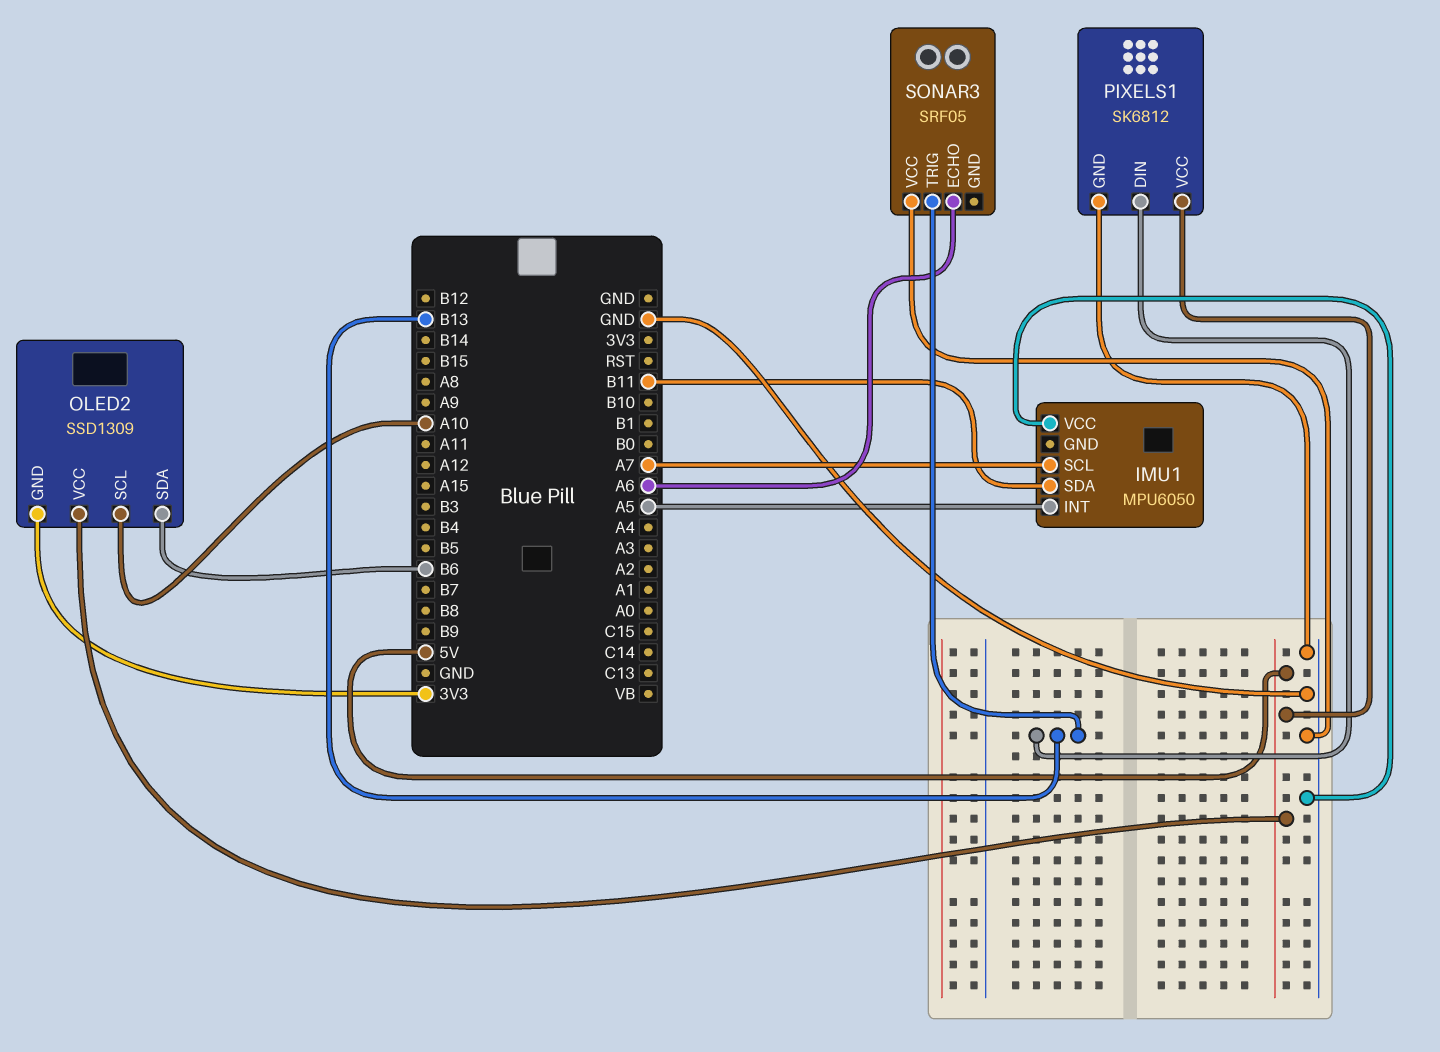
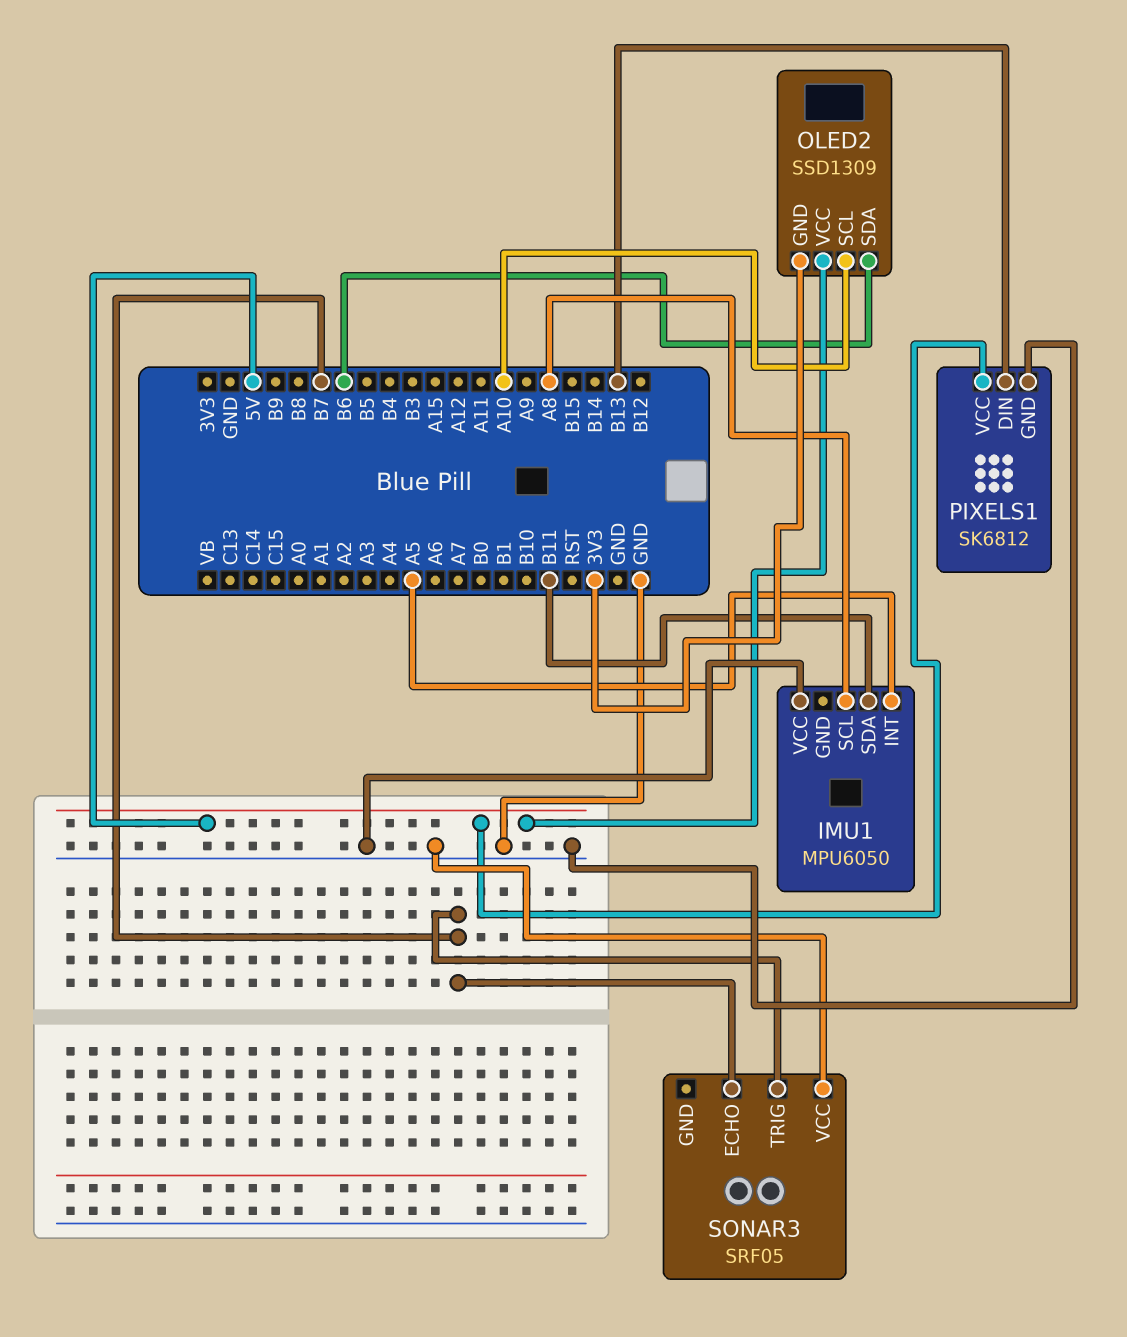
IMU1 pin SCL: A7 -> A8
SONAR3 pin ECHO: A6 -> B7
SONAR3 pin TRIG: B13 -> B7

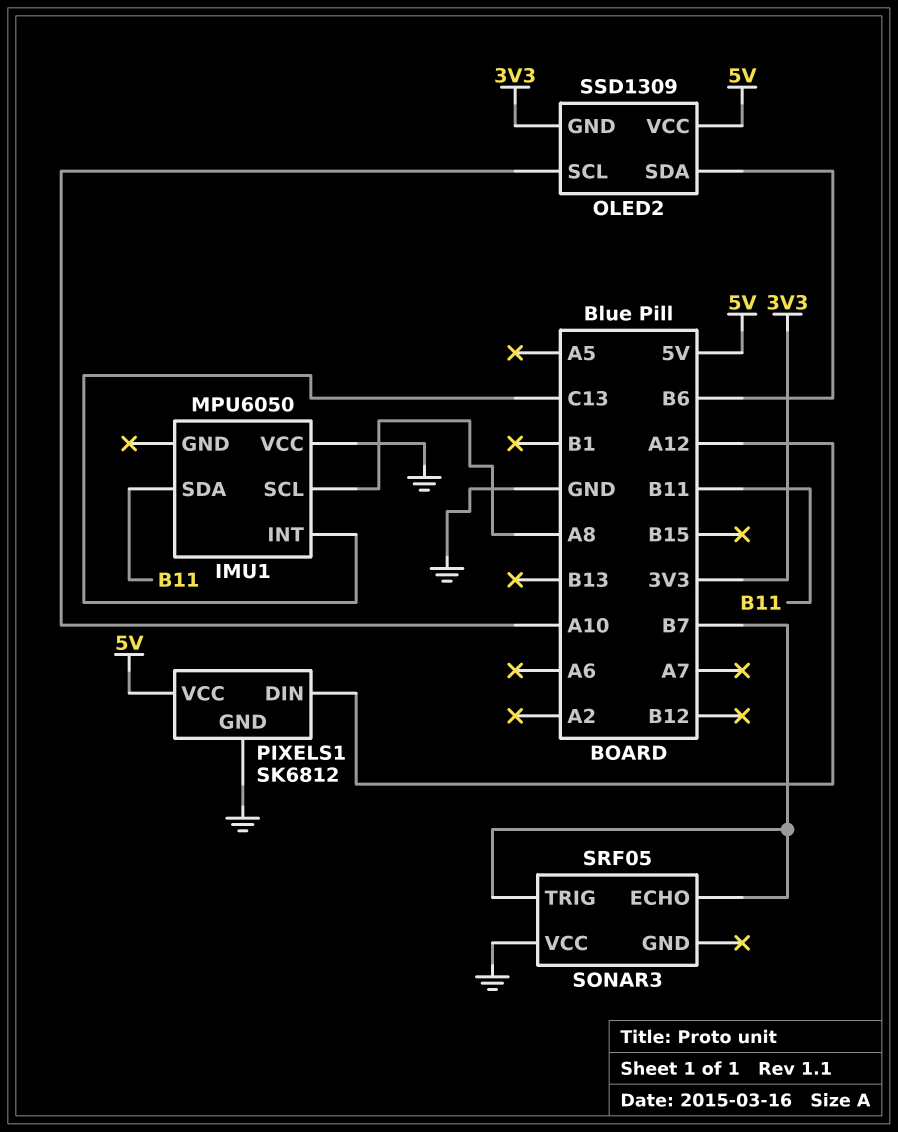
IMU1 pin INT: A5 -> C13
PIXELS1 pin DIN: B13 -> A12

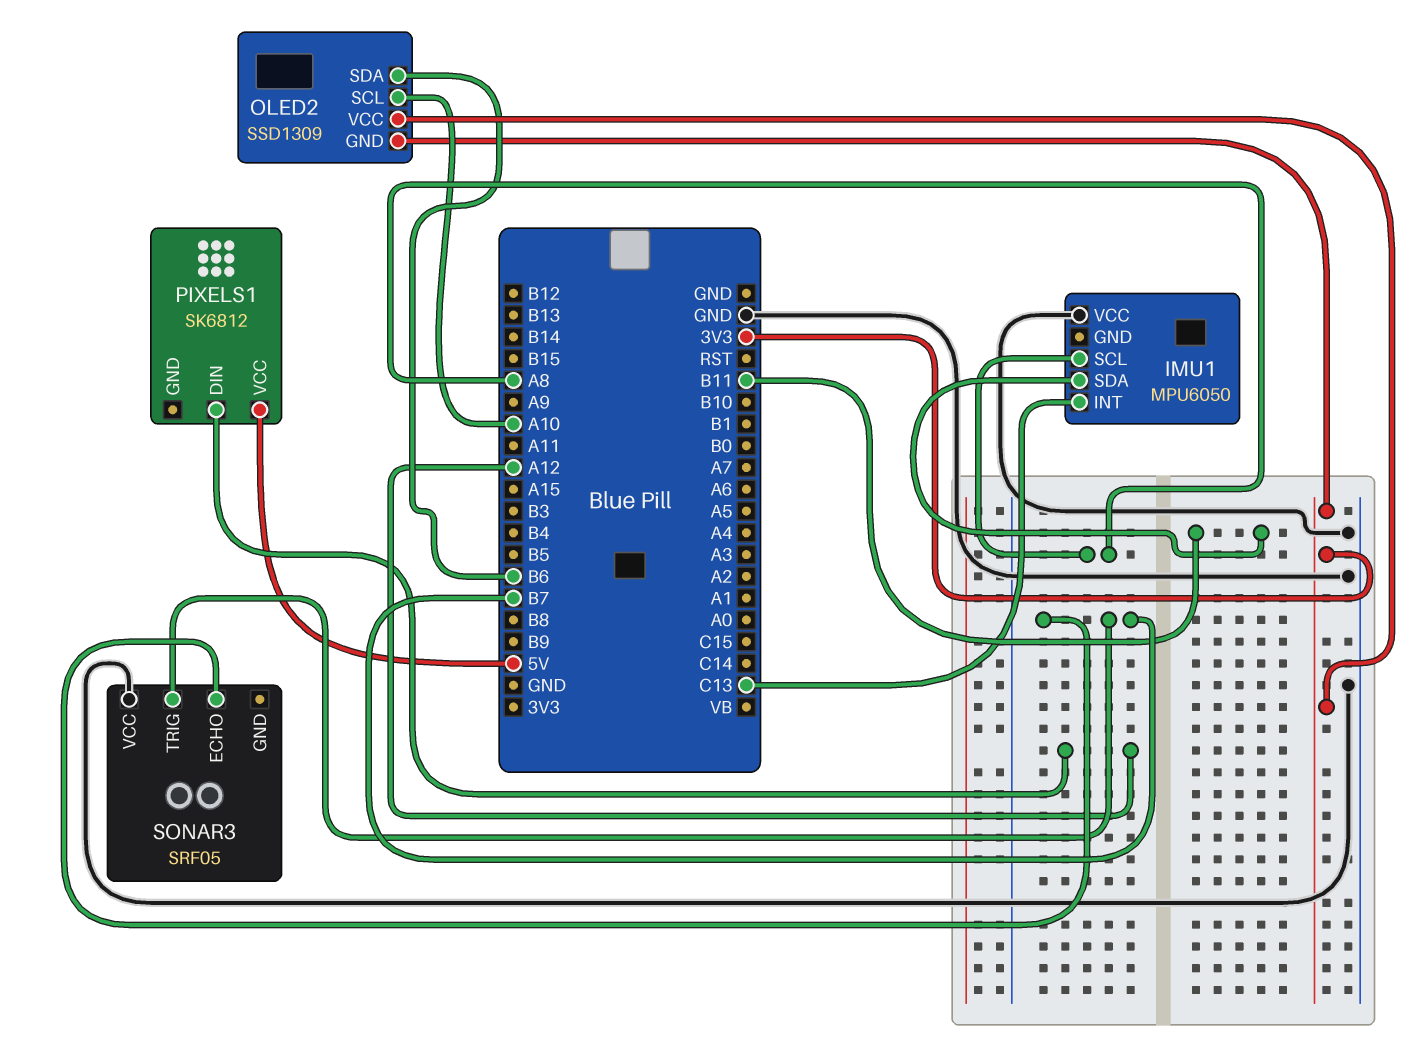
OLED2 pin VCC: 5V -> 3V3
PIXELS1 pin GND: GND -> none

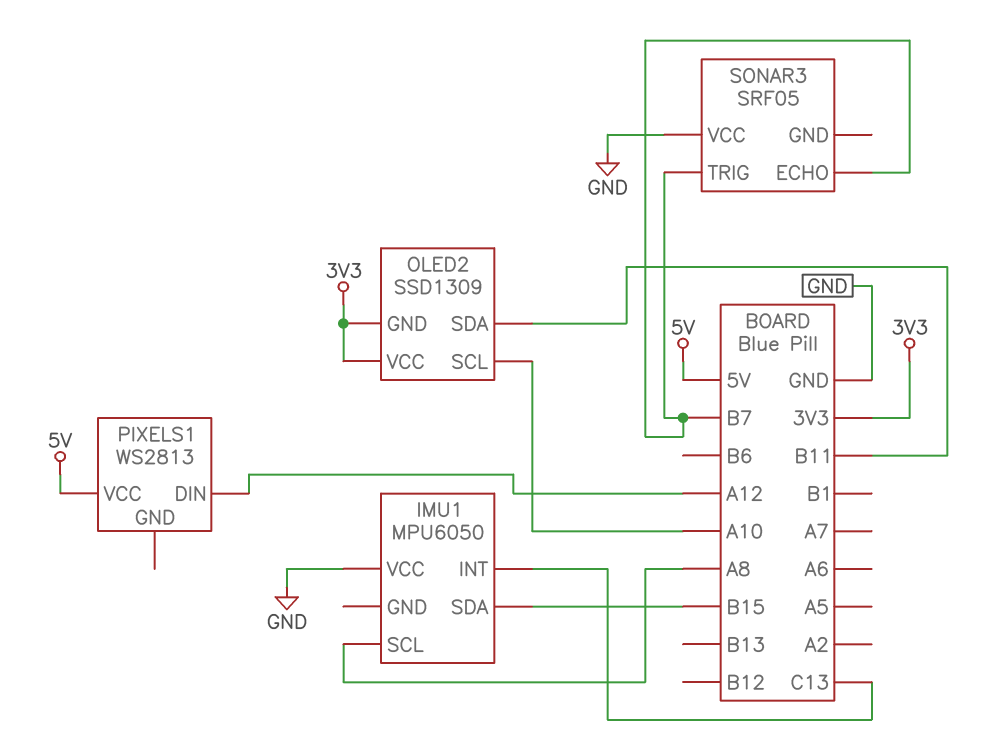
IMU1 pin SDA: B11 -> B15
OLED2 pin SDA: B6 -> B11
PIXELS1: SK6812 -> WS2813

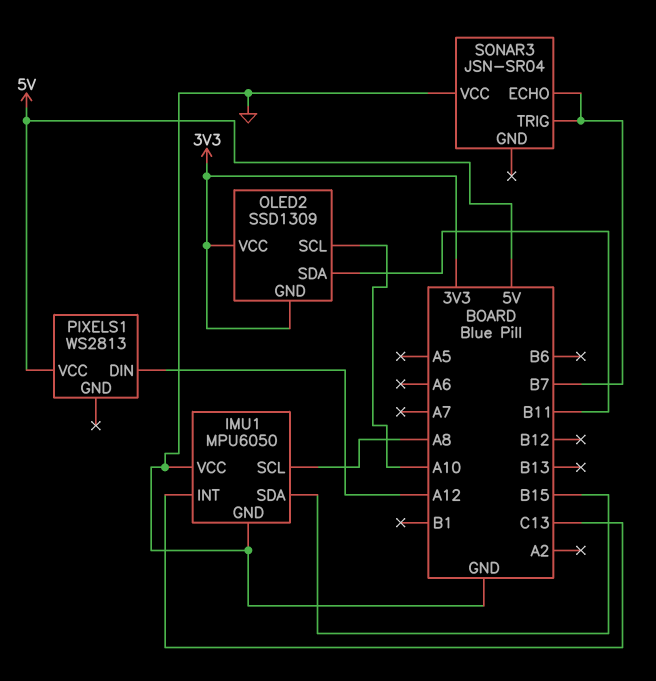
IMU1 pin GND: none -> GND
SONAR3: SRF05 -> JSN-SR04

